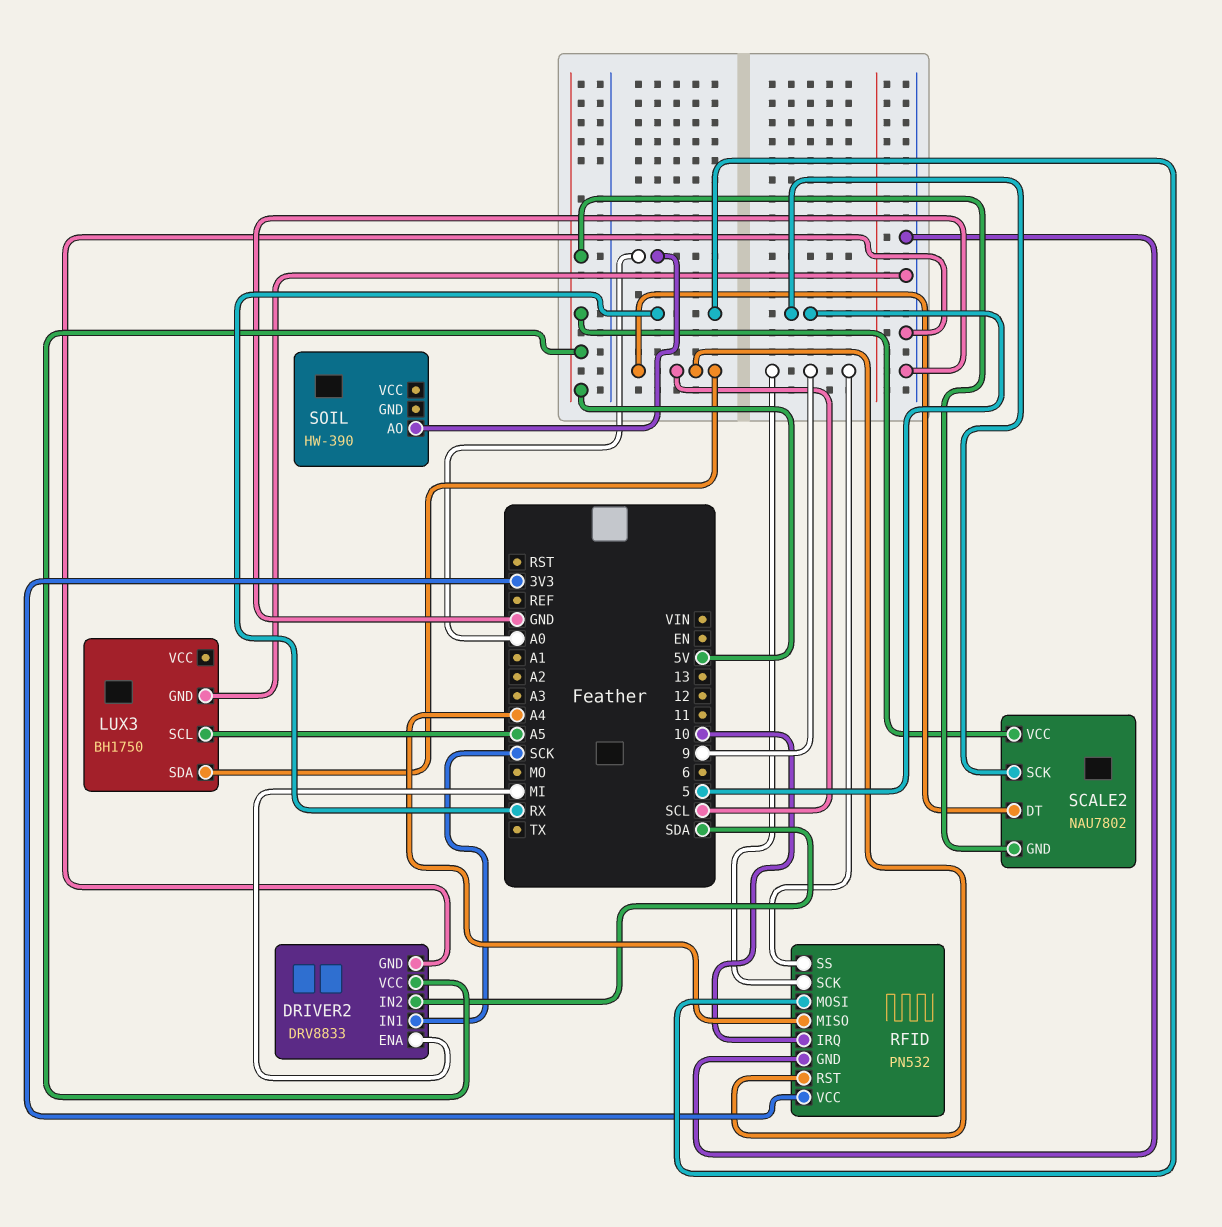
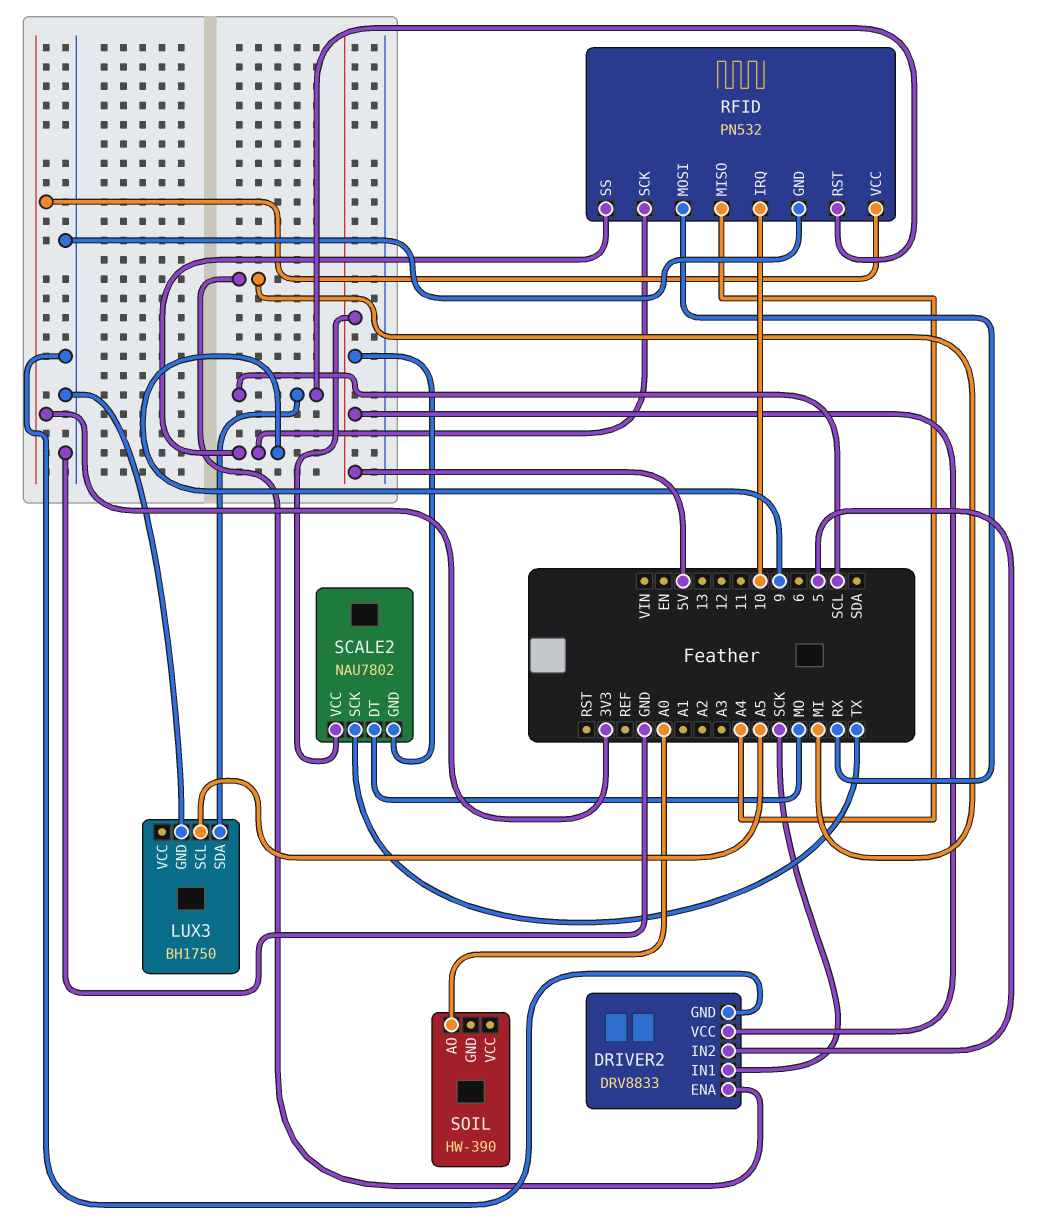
DRIVER2 pin IN2: SDA -> 5
SCALE2 pin DT: SCL -> MO
SCALE2 pin SCK: 5 -> TX

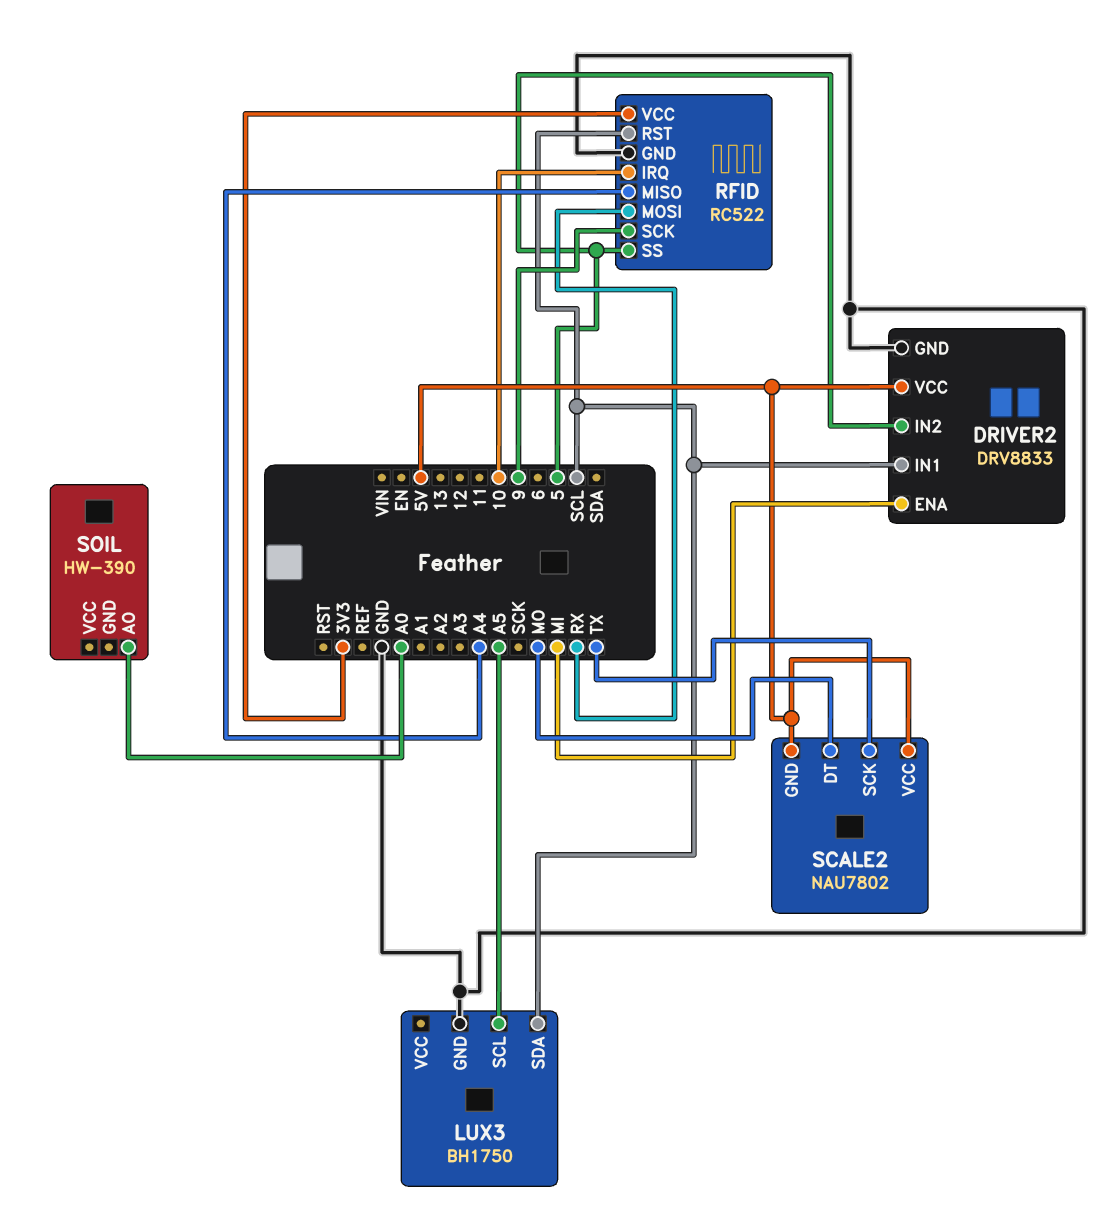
DRIVER2 pin IN1: SCK -> SCL
RFID: PN532 -> RC522
RFID pin SS: 9 -> 5

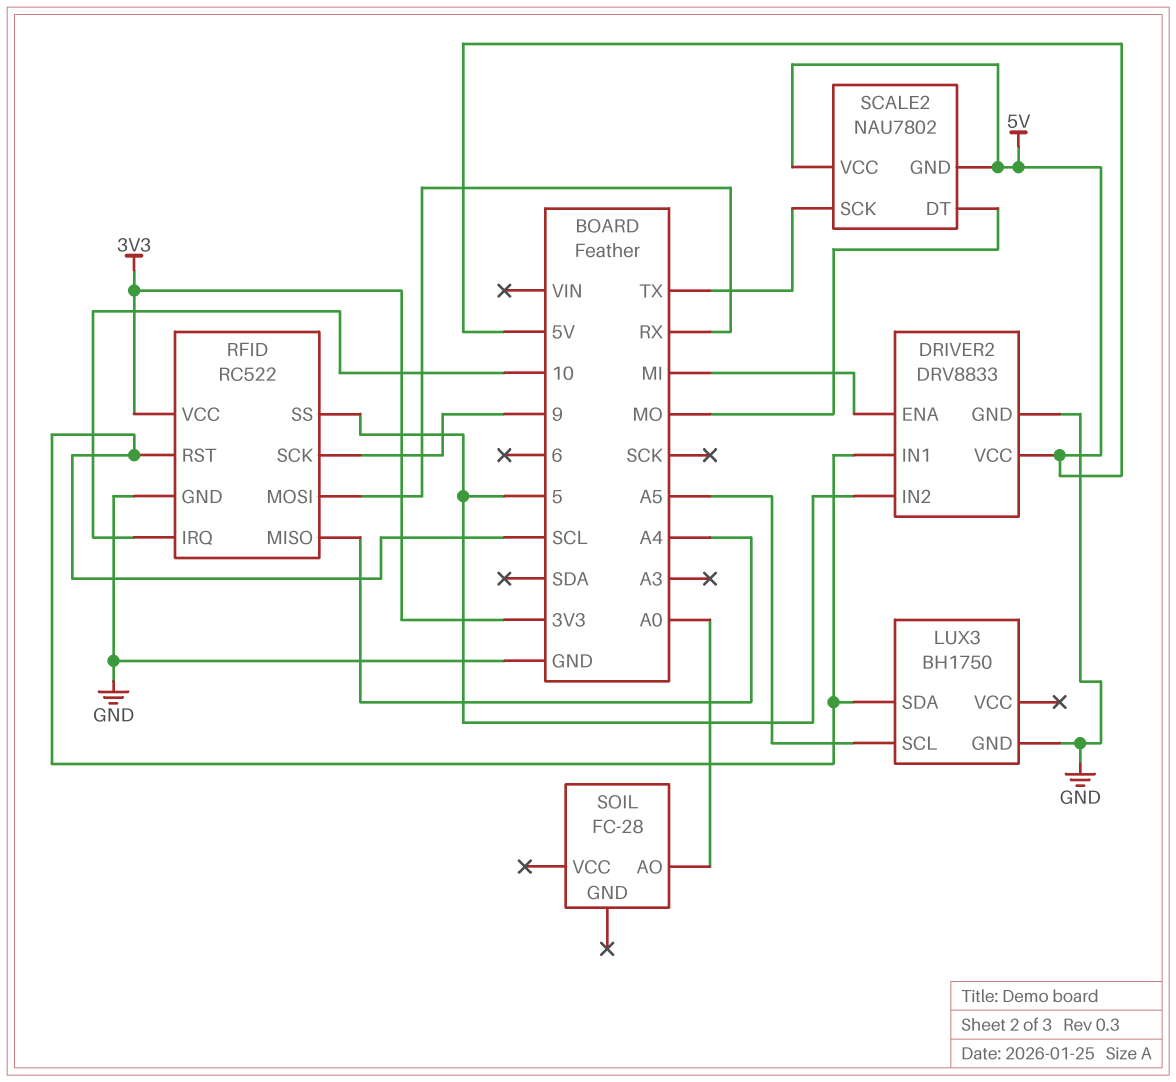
SOIL: HW-390 -> FC-28

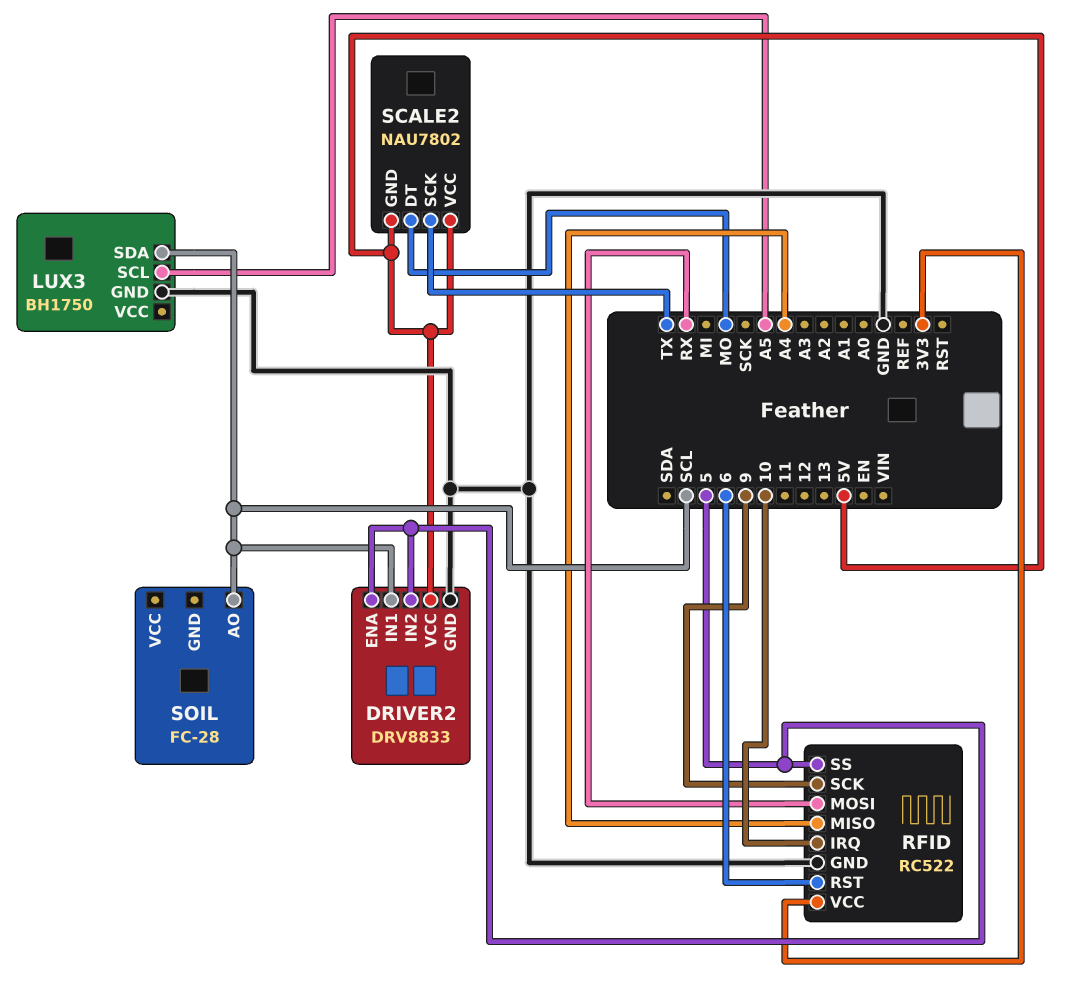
DRIVER2 pin ENA: MI -> 5
RFID pin RST: SCL -> 6
SOIL pin AO: A0 -> SCL

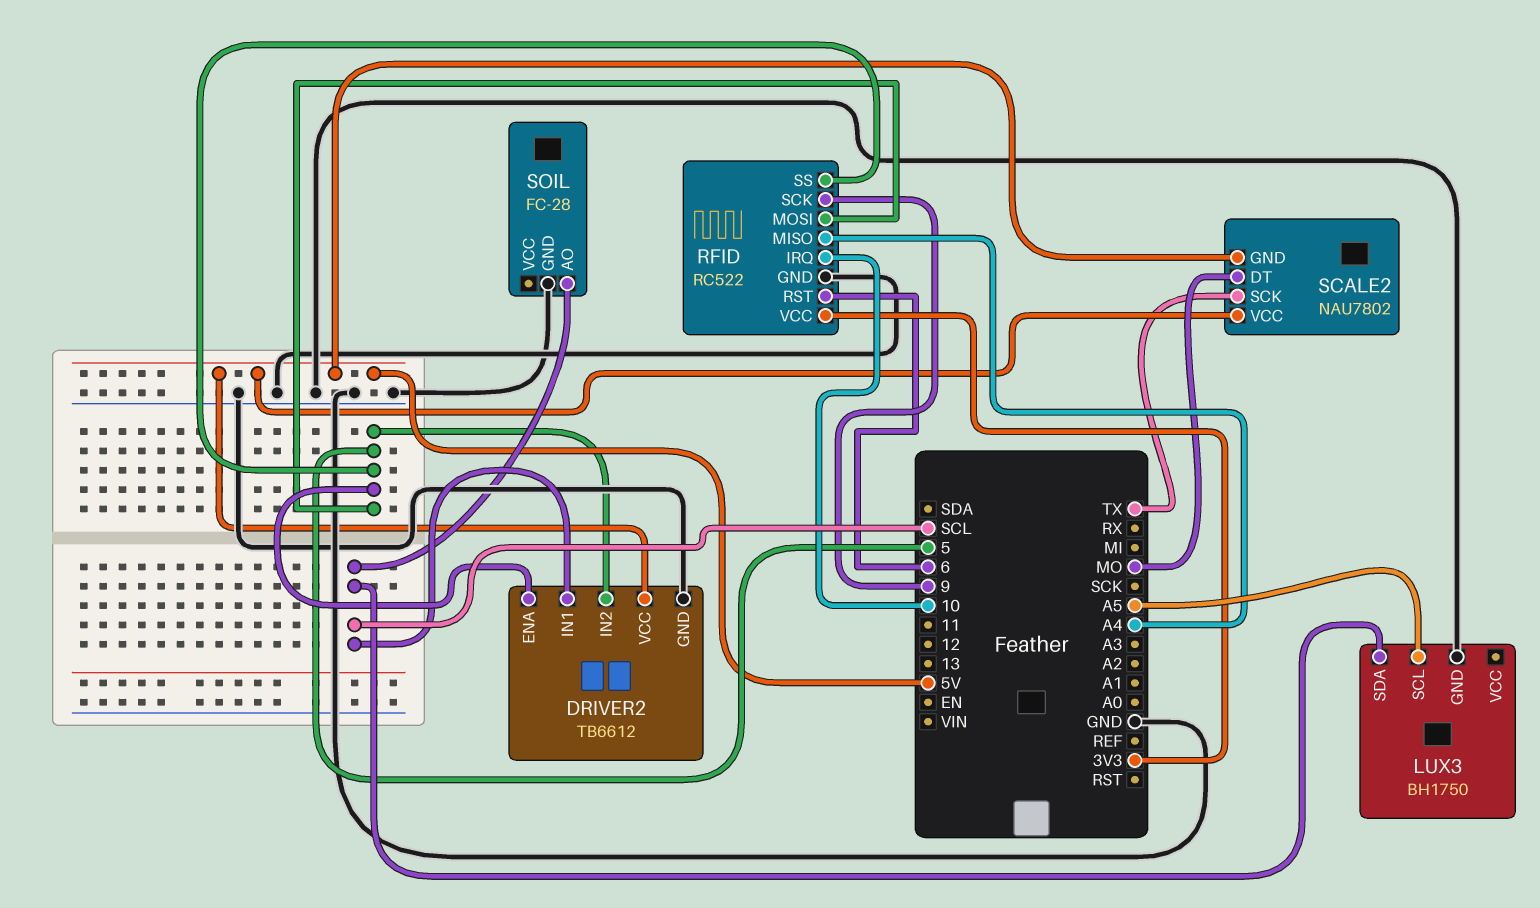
DRIVER2: DRV8833 -> TB6612
RFID pin MOSI: RX -> 5
SOIL pin GND: none -> GND

